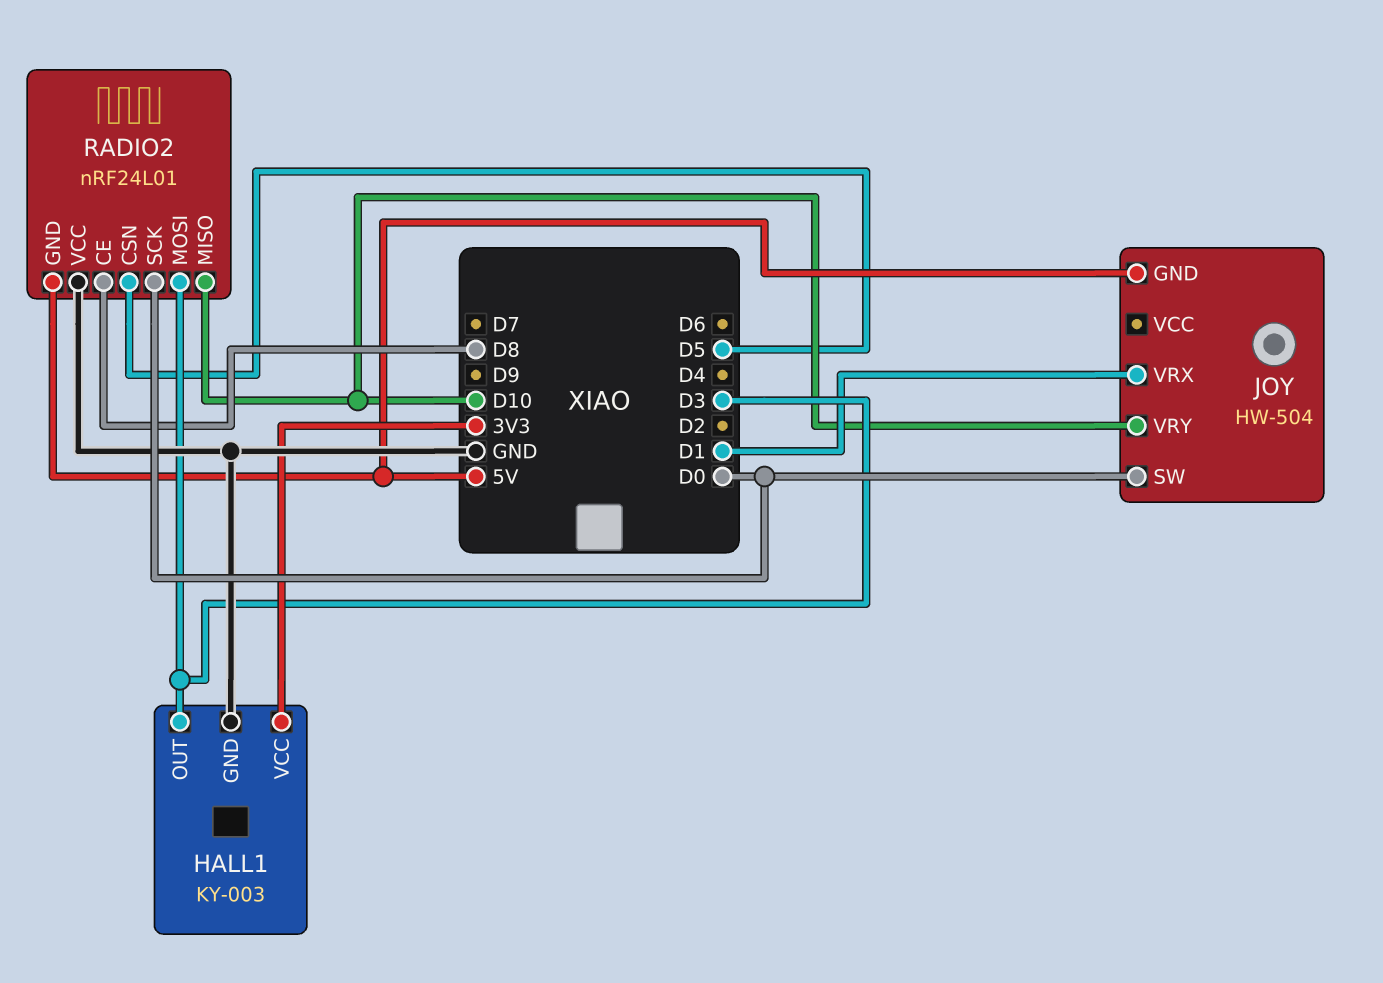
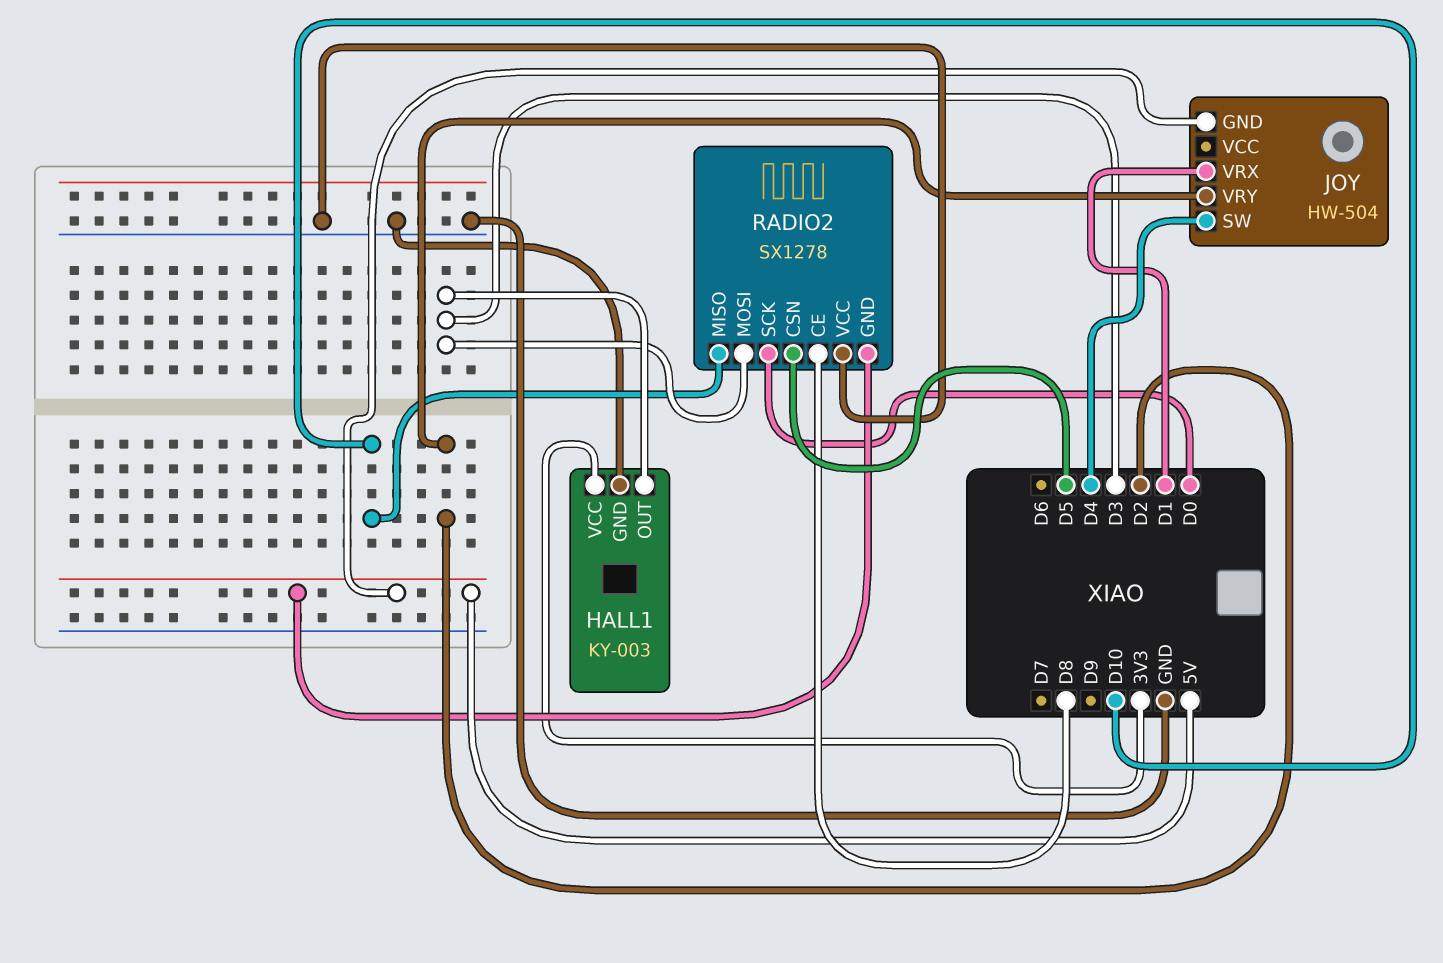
JOY pin SW: D0 -> D4
JOY pin VRY: D10 -> D2
RADIO2: nRF24L01 -> SX1278

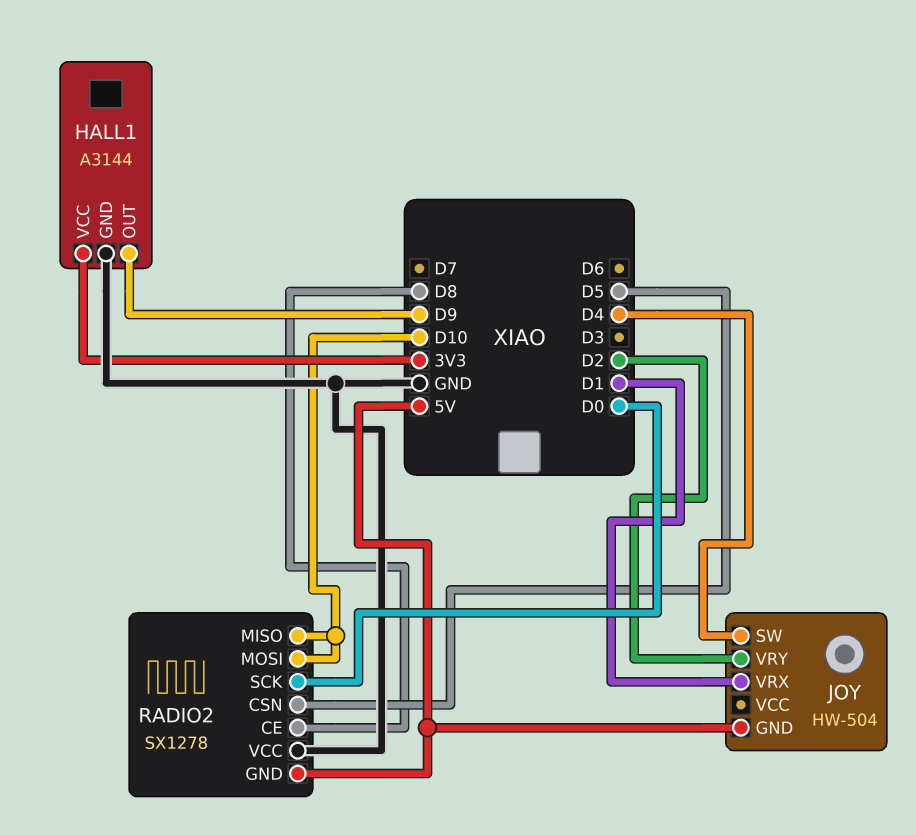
HALL1: KY-003 -> A3144
HALL1 pin OUT: D3 -> D9
RADIO2 pin MOSI: D3 -> D10

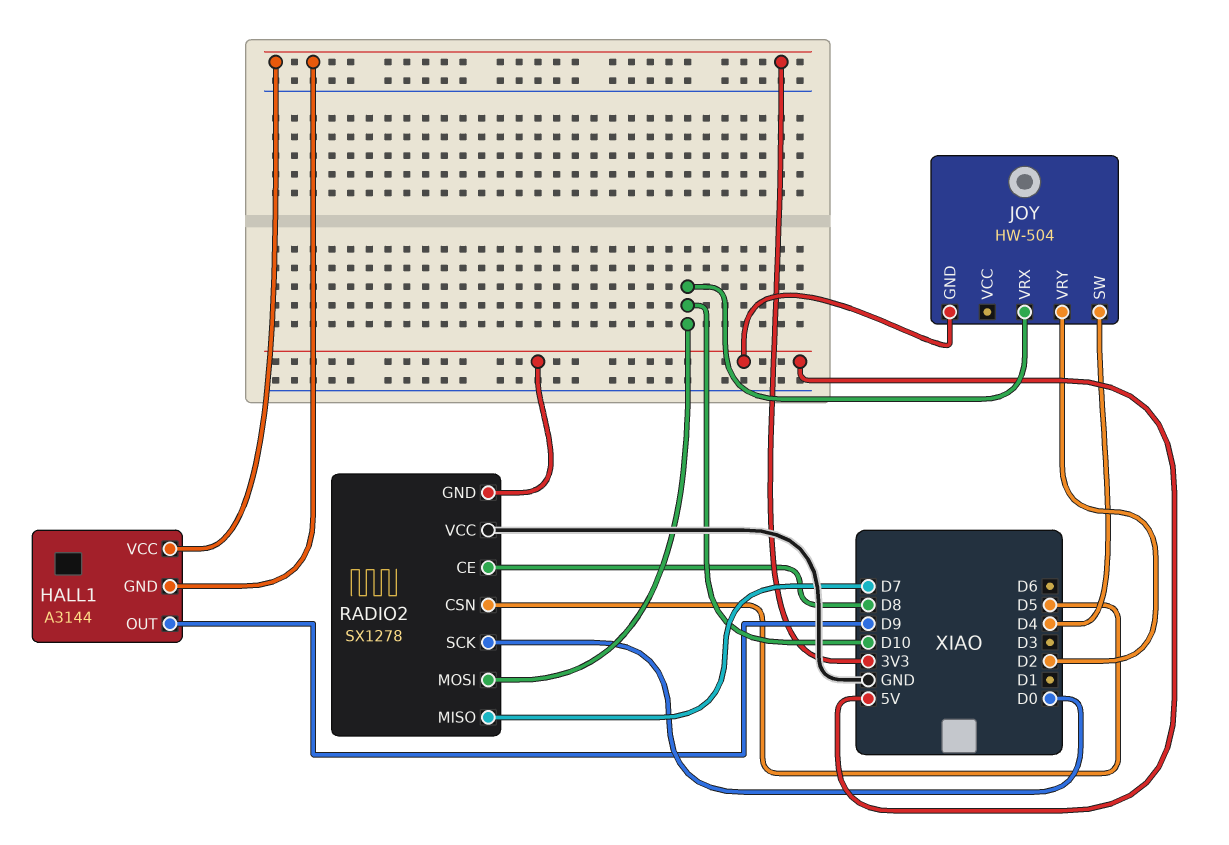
HALL1 pin GND: GND -> 3V3
JOY pin VRX: D1 -> D10
RADIO2 pin MISO: D10 -> D7

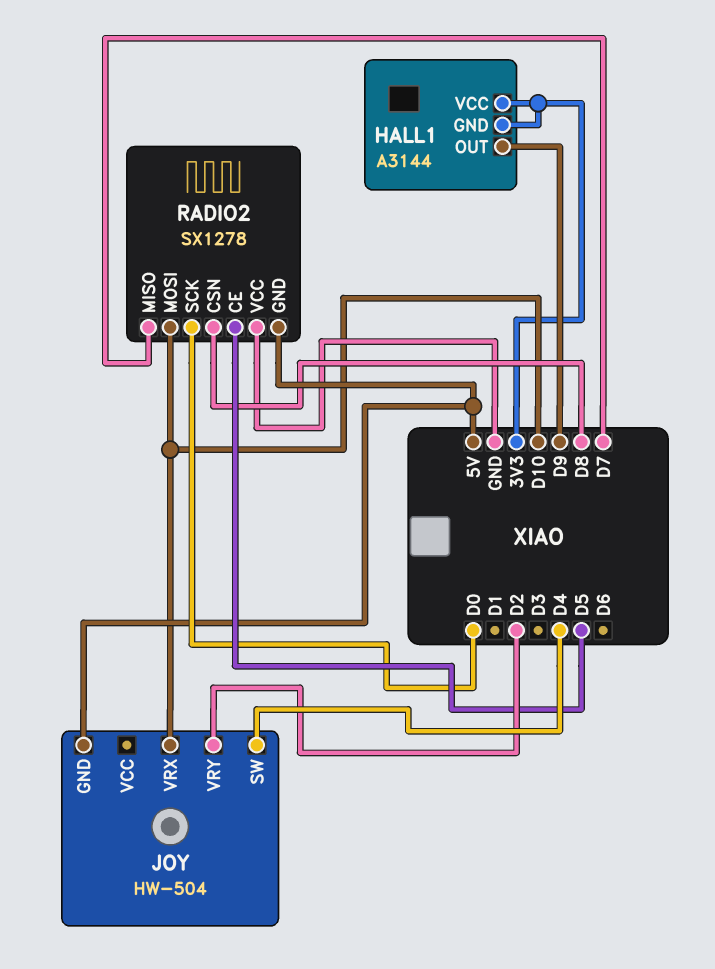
RADIO2 pin CE: D8 -> D5
RADIO2 pin CSN: D5 -> D8

